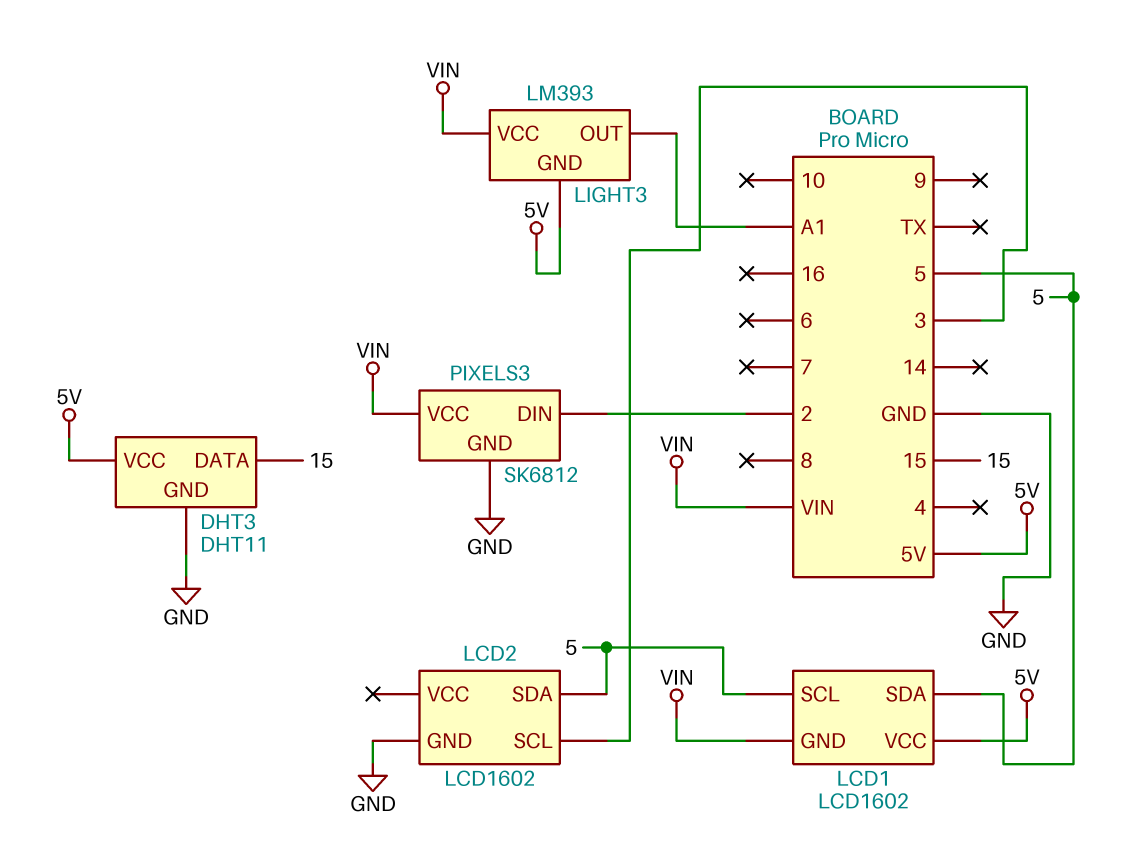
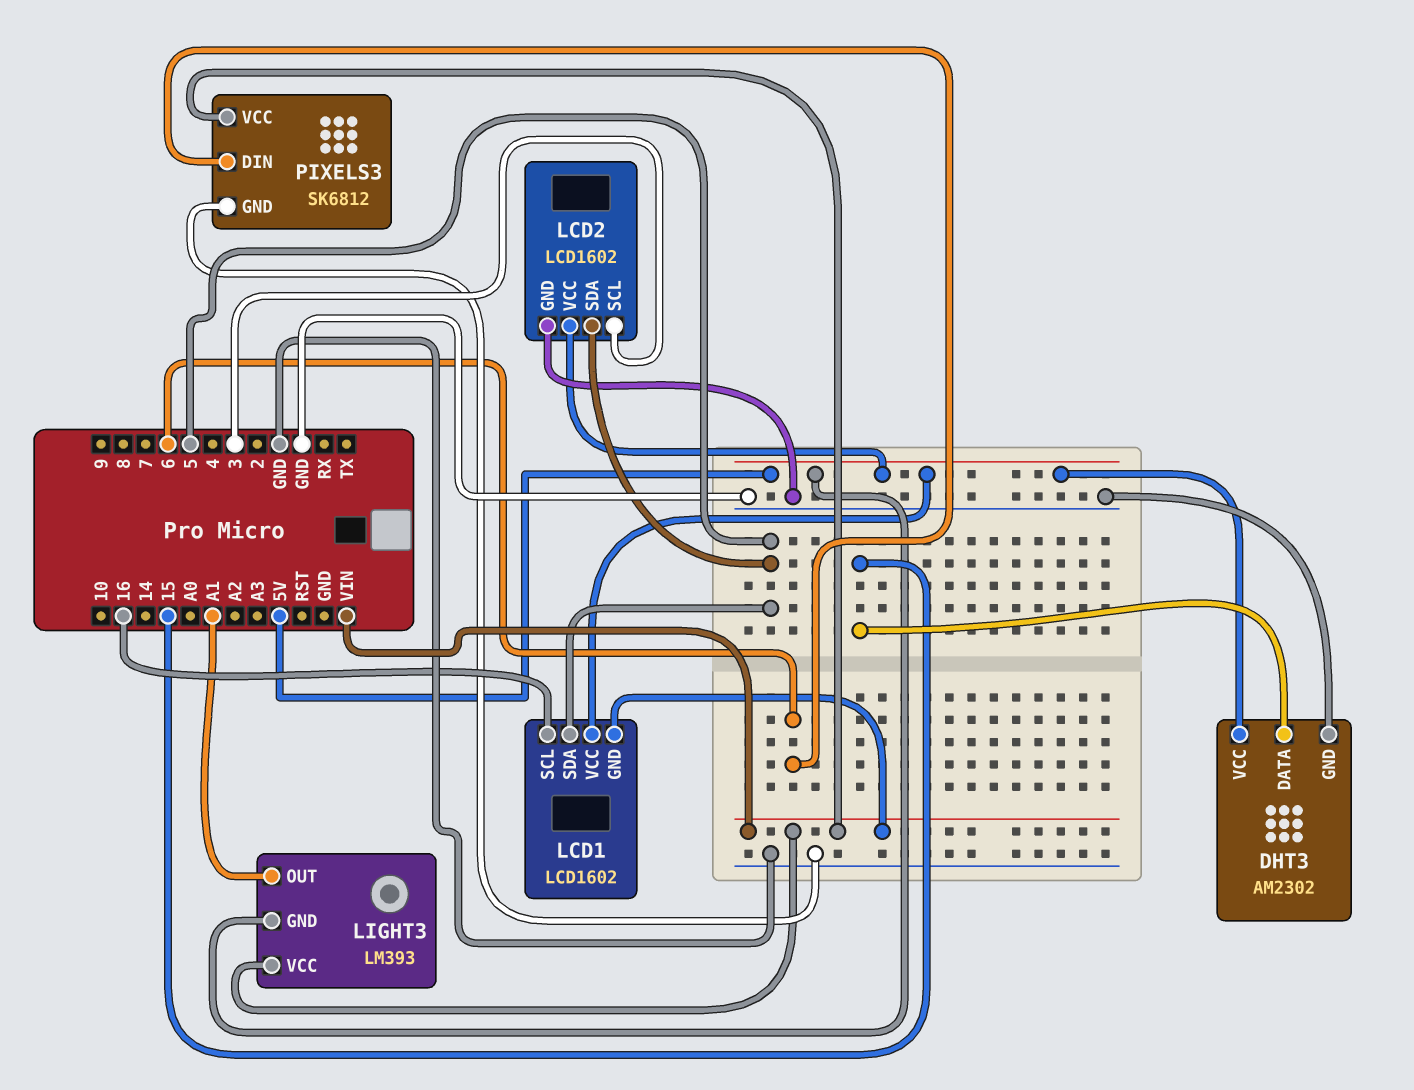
DHT3: DHT11 -> AM2302
LCD1 pin SCL: 5 -> 16
LCD2 pin VCC: none -> 5V
PIXELS3 pin DIN: 2 -> 6

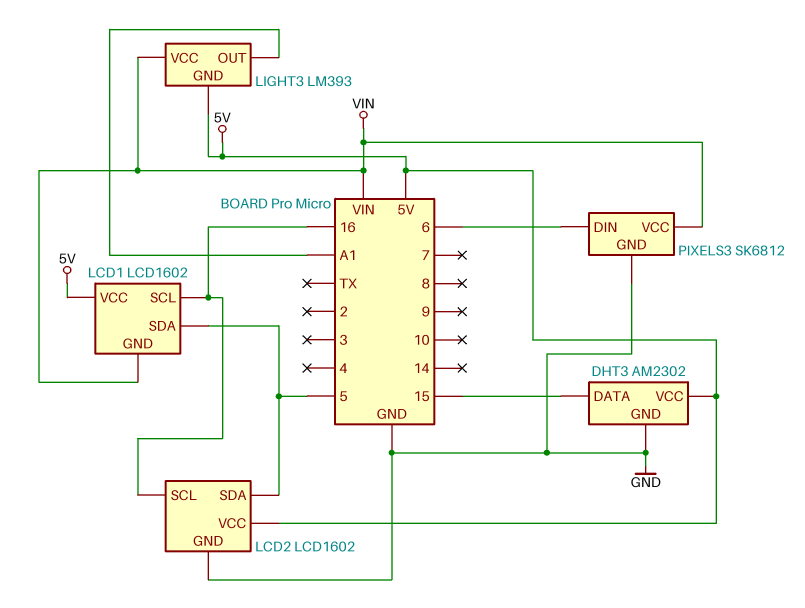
LCD2 pin SCL: 3 -> 16

